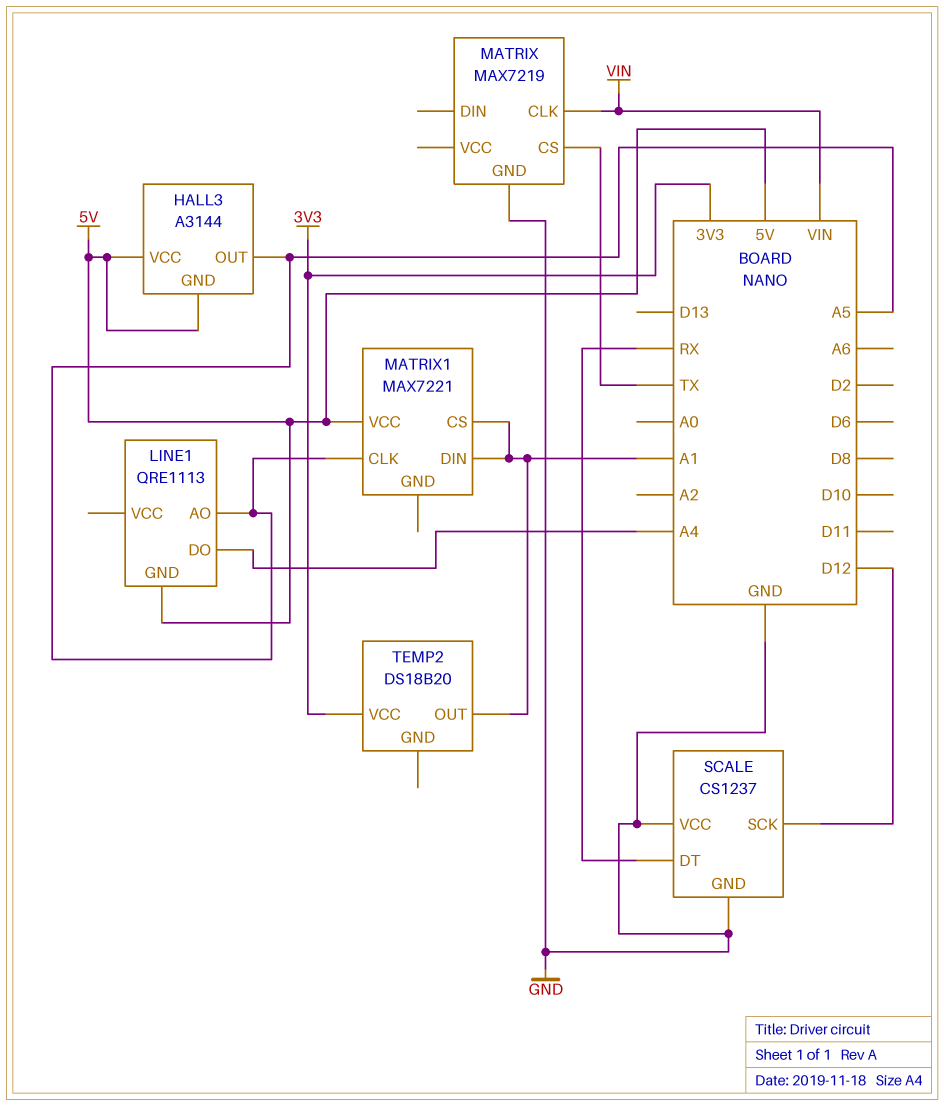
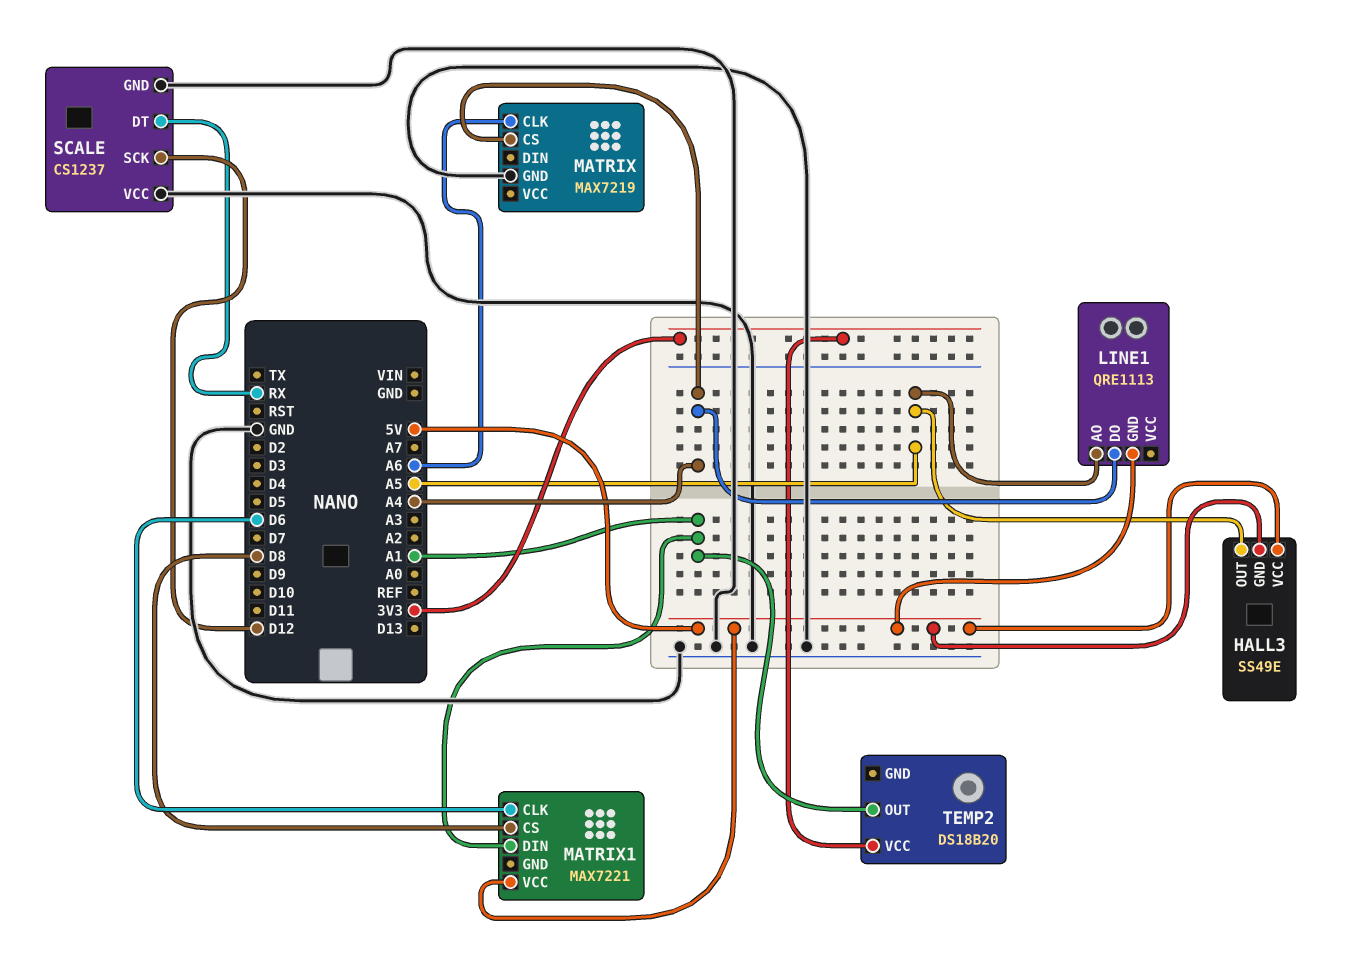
HALL3: A3144 -> SS49E
MATRIX pin CLK: VIN -> A6
MATRIX pin CS: TX -> A4
MATRIX1 pin CLK: A5 -> D6
MATRIX1 pin CS: A1 -> D8

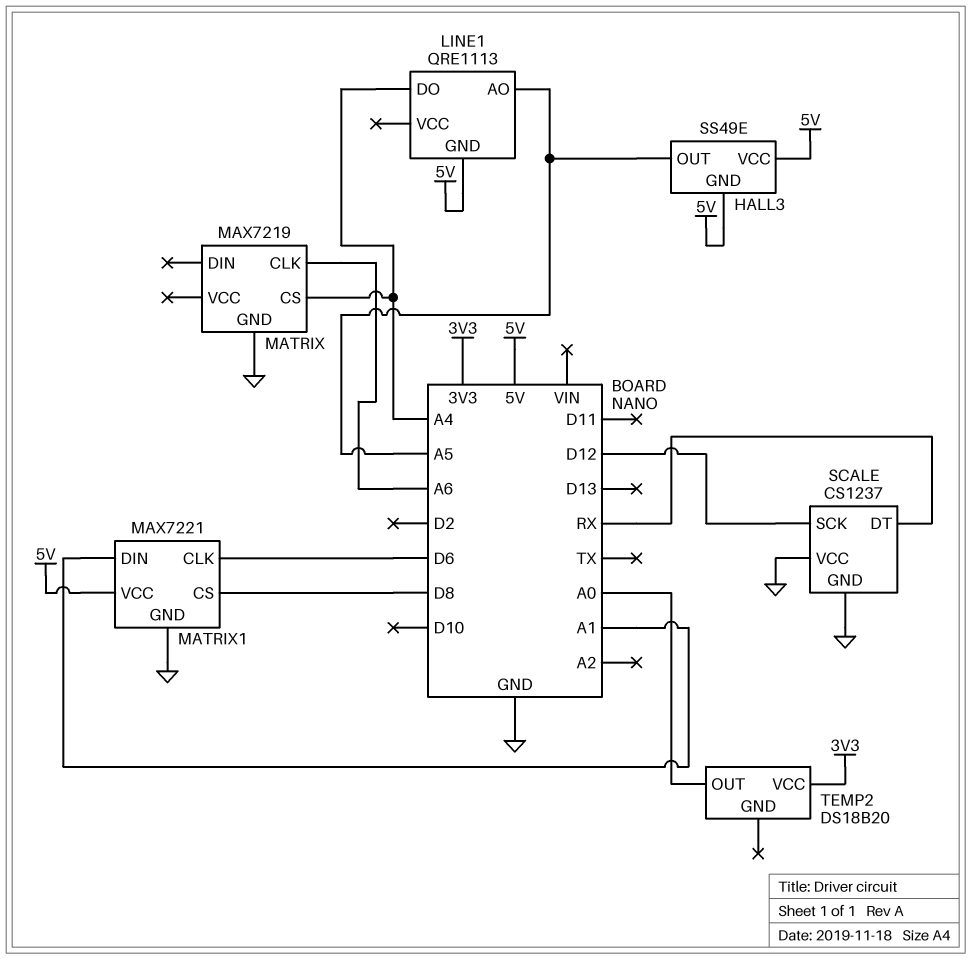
MATRIX1 pin GND: none -> GND
TEMP2 pin OUT: A1 -> A0

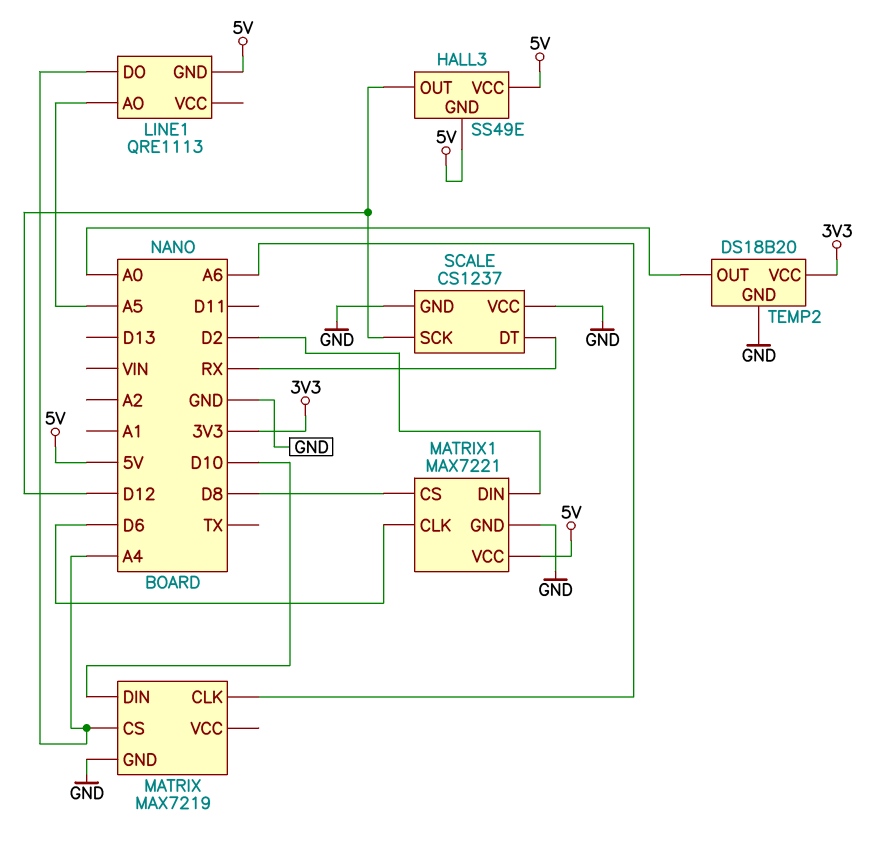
HALL3 pin OUT: A5 -> D12
MATRIX pin DIN: none -> D10
MATRIX1 pin DIN: A1 -> D2
TEMP2 pin GND: none -> GND

